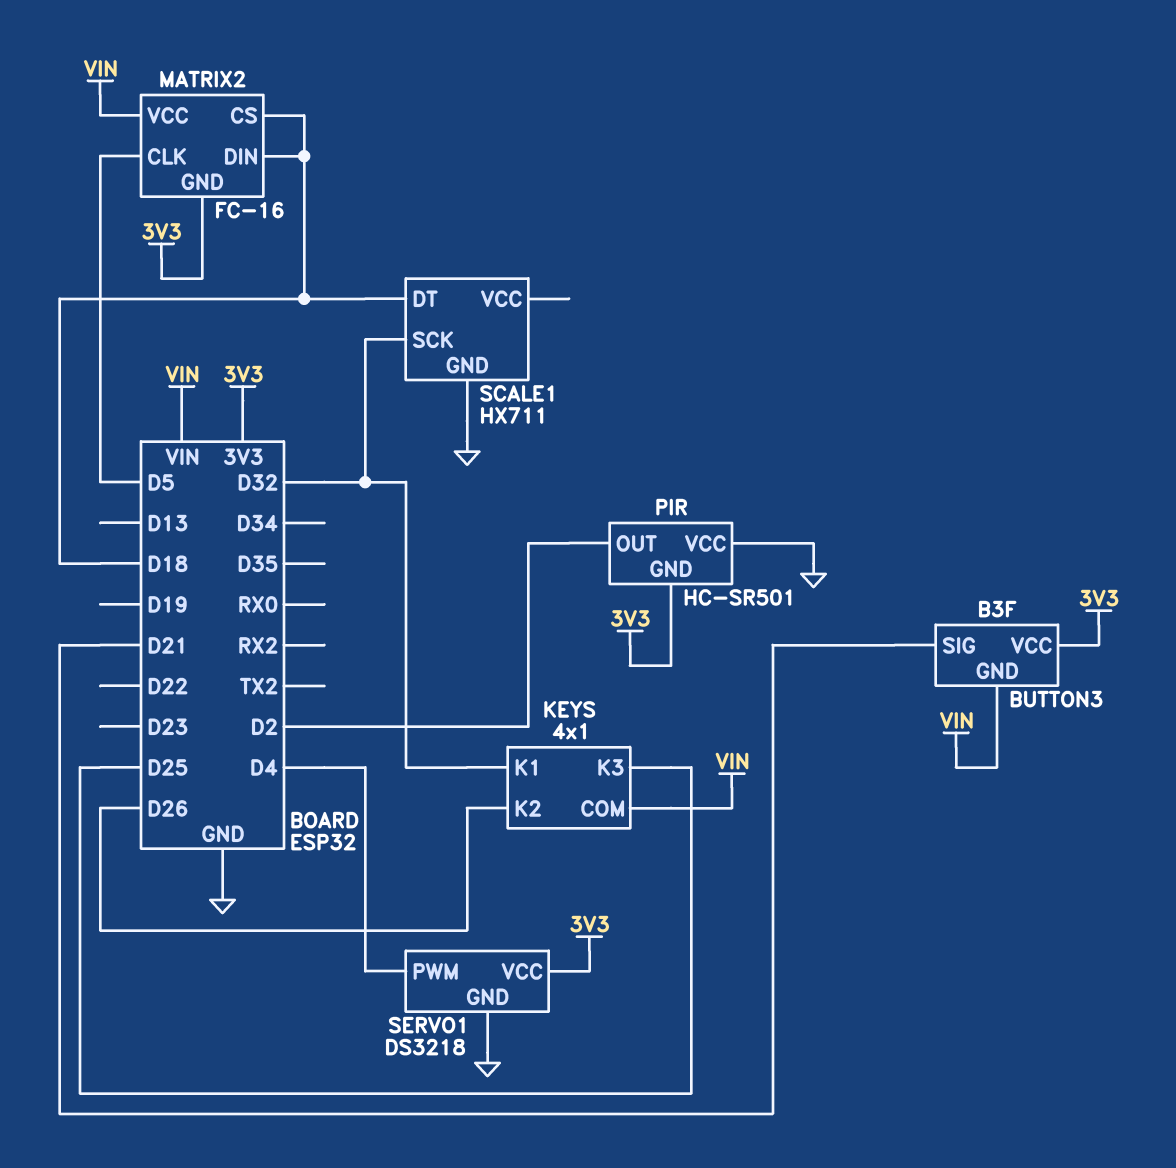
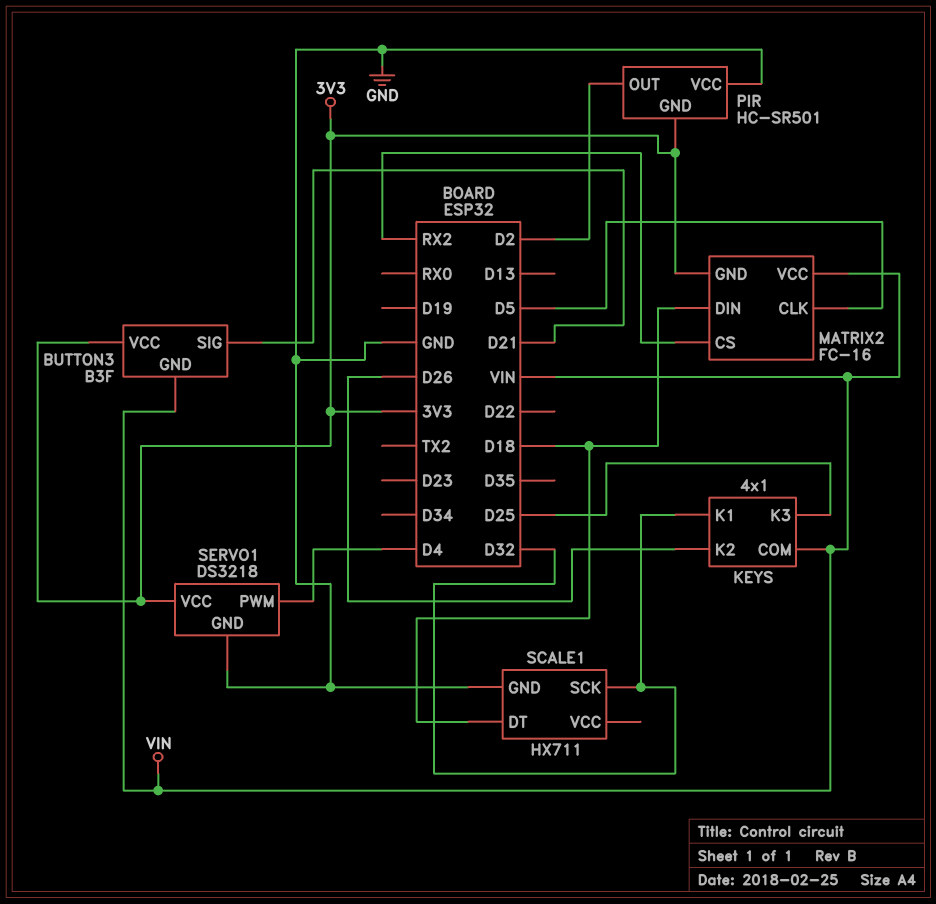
MATRIX2 pin CS: D18 -> RX2

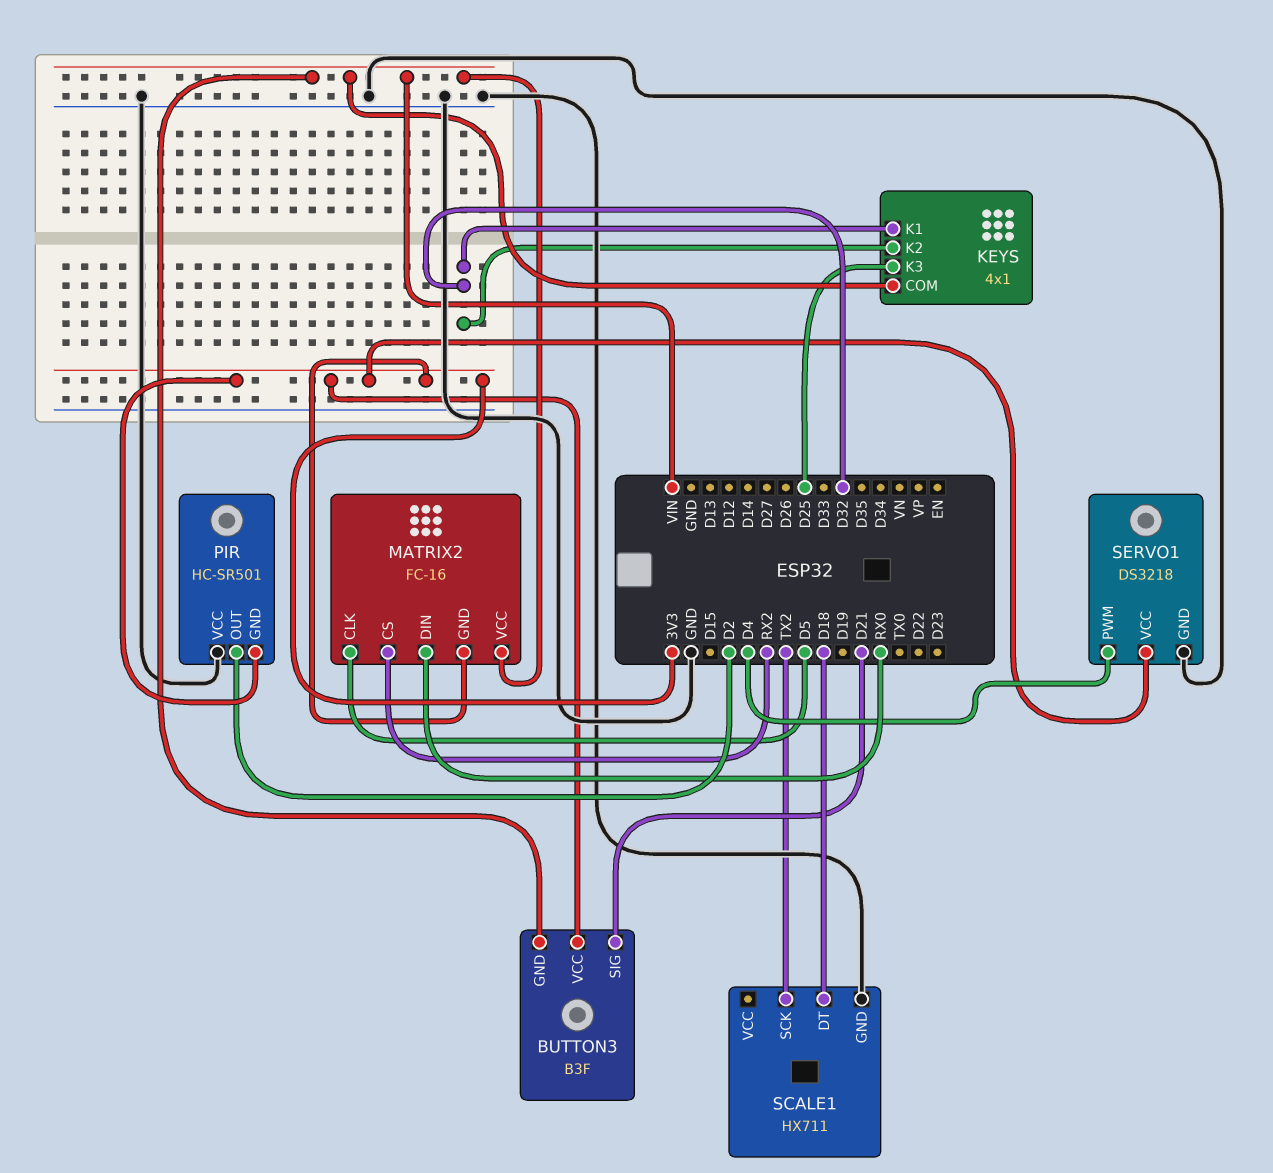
KEYS pin K2: D26 -> D32
MATRIX2 pin DIN: D18 -> RX0
SCALE1 pin SCK: D32 -> TX2

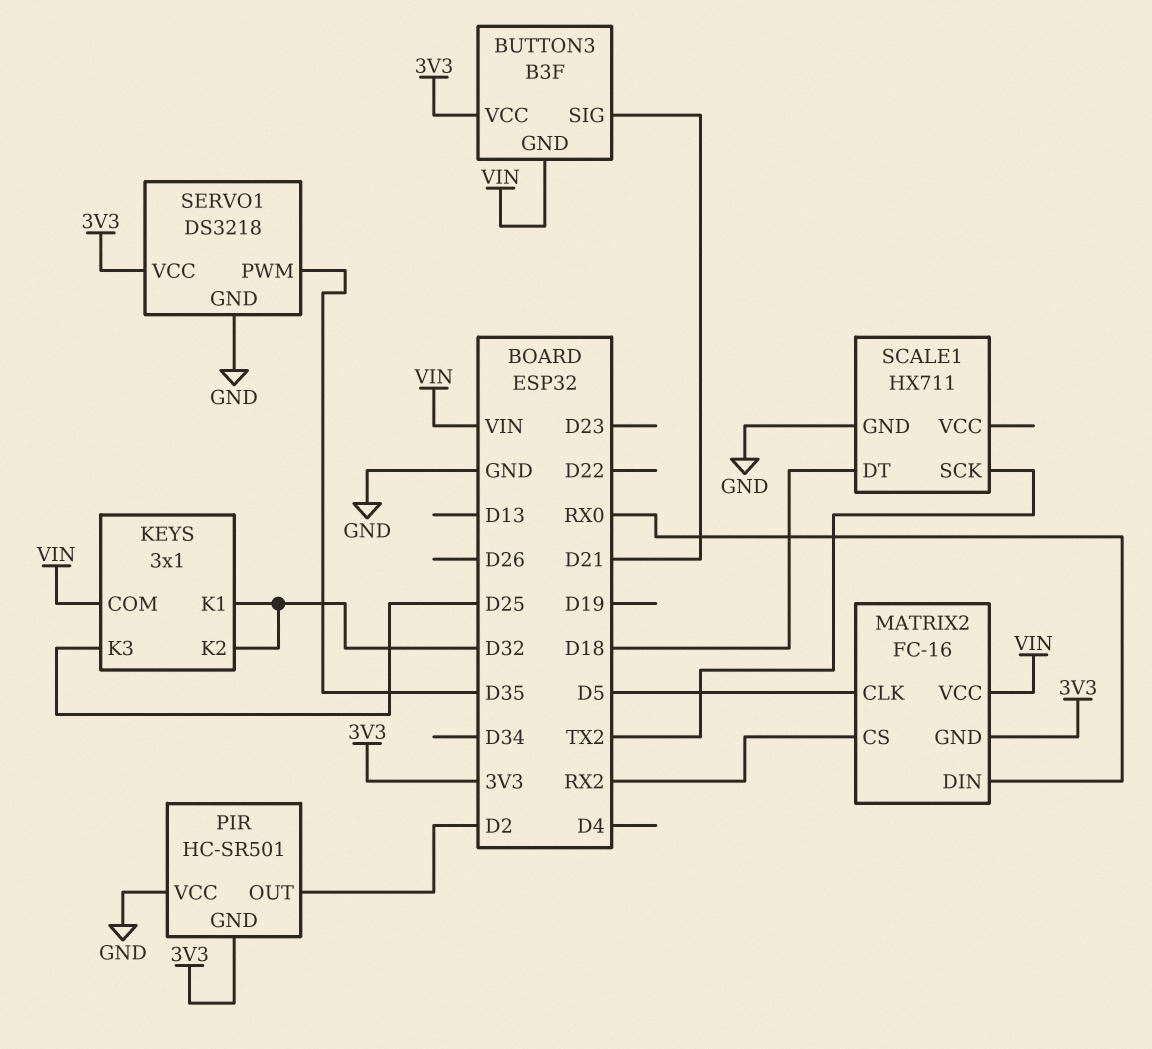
KEYS: 4x1 -> 3x1
SERVO1 pin PWM: D4 -> D35

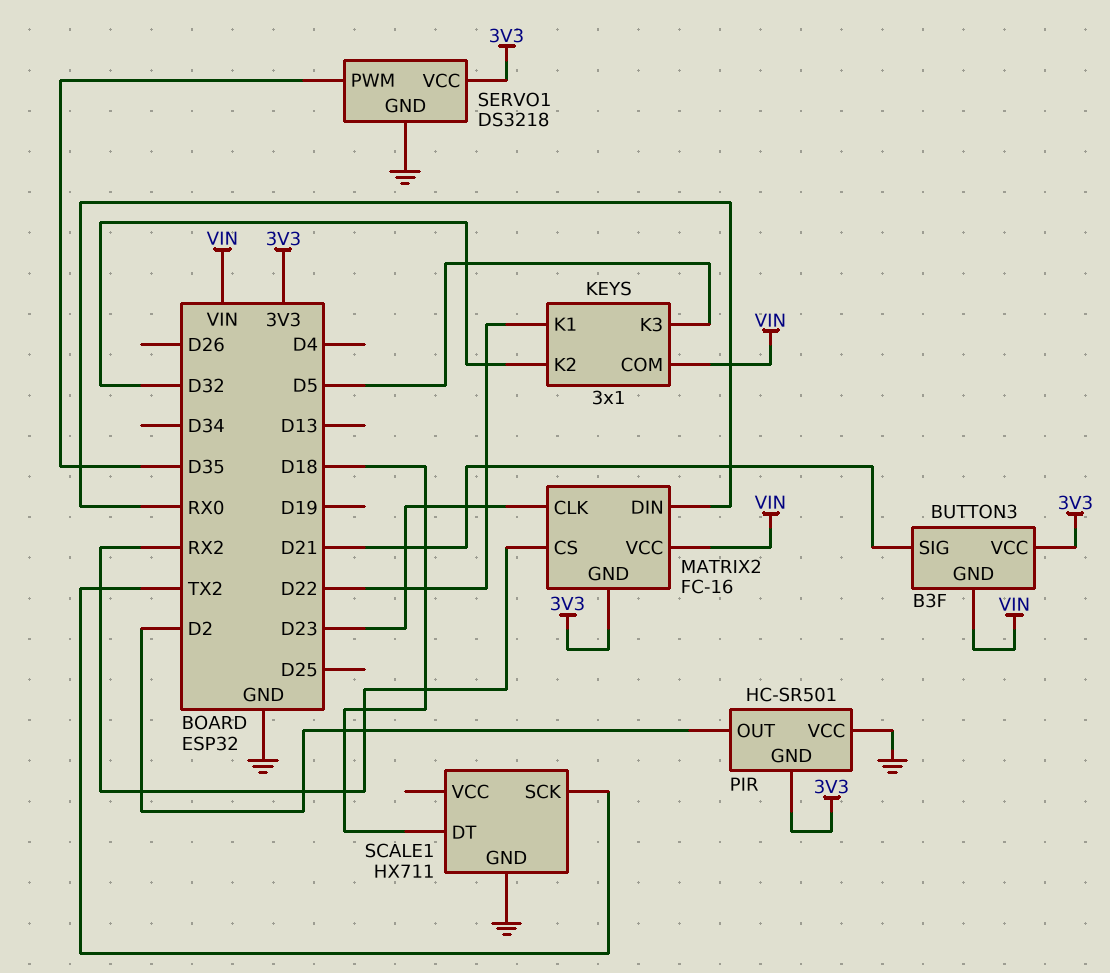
KEYS pin K1: D32 -> D22
KEYS pin K3: D25 -> D5
MATRIX2 pin CLK: D5 -> D23

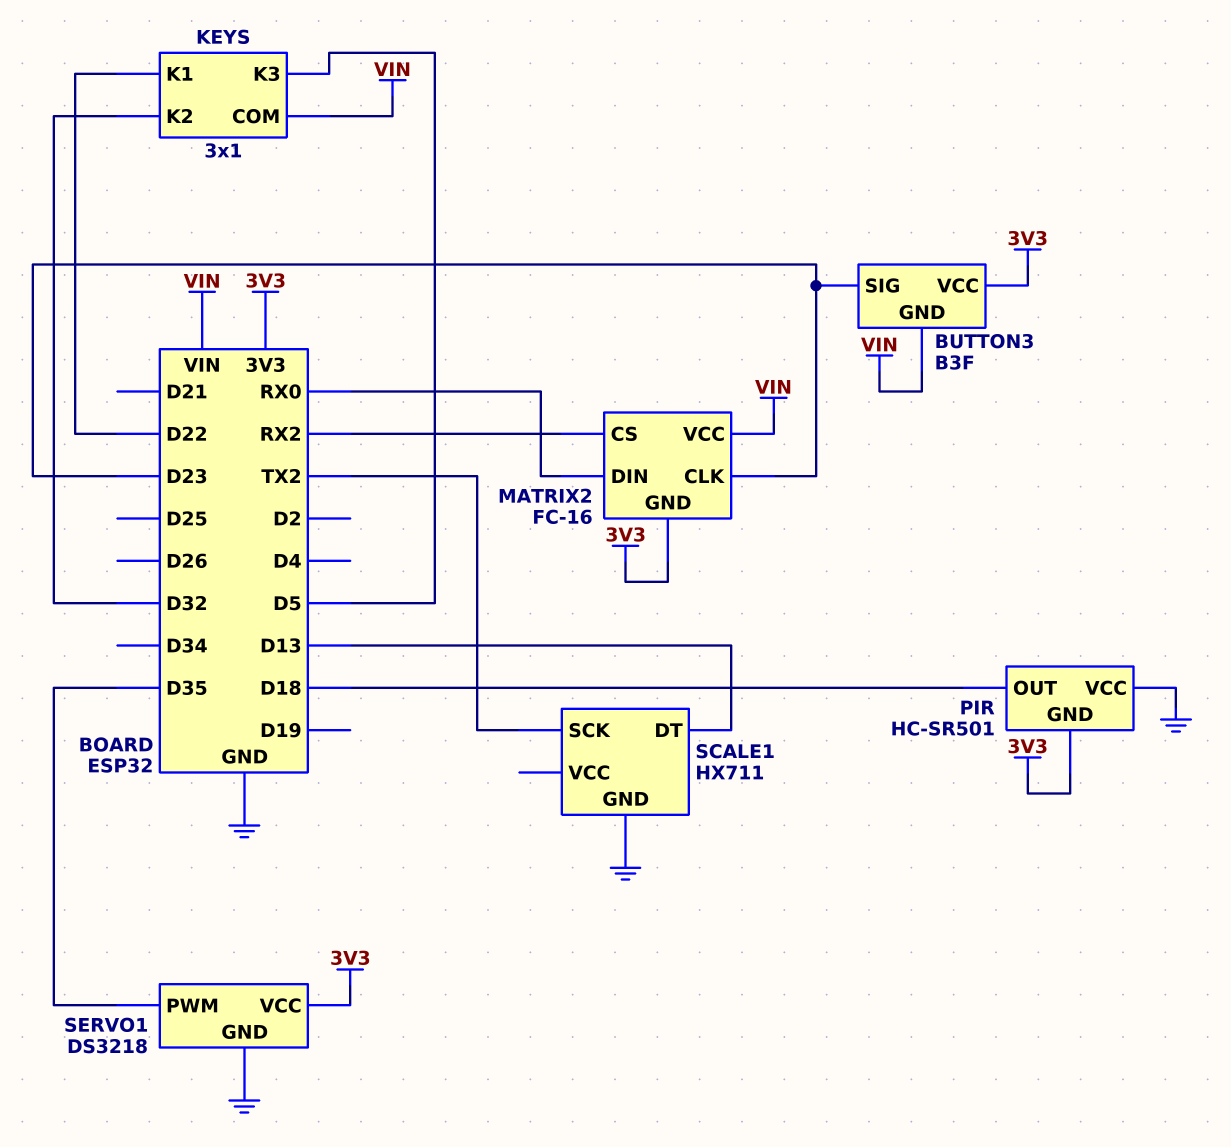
BUTTON3 pin SIG: D21 -> D23
PIR pin OUT: D2 -> D18
SCALE1 pin DT: D18 -> D13

